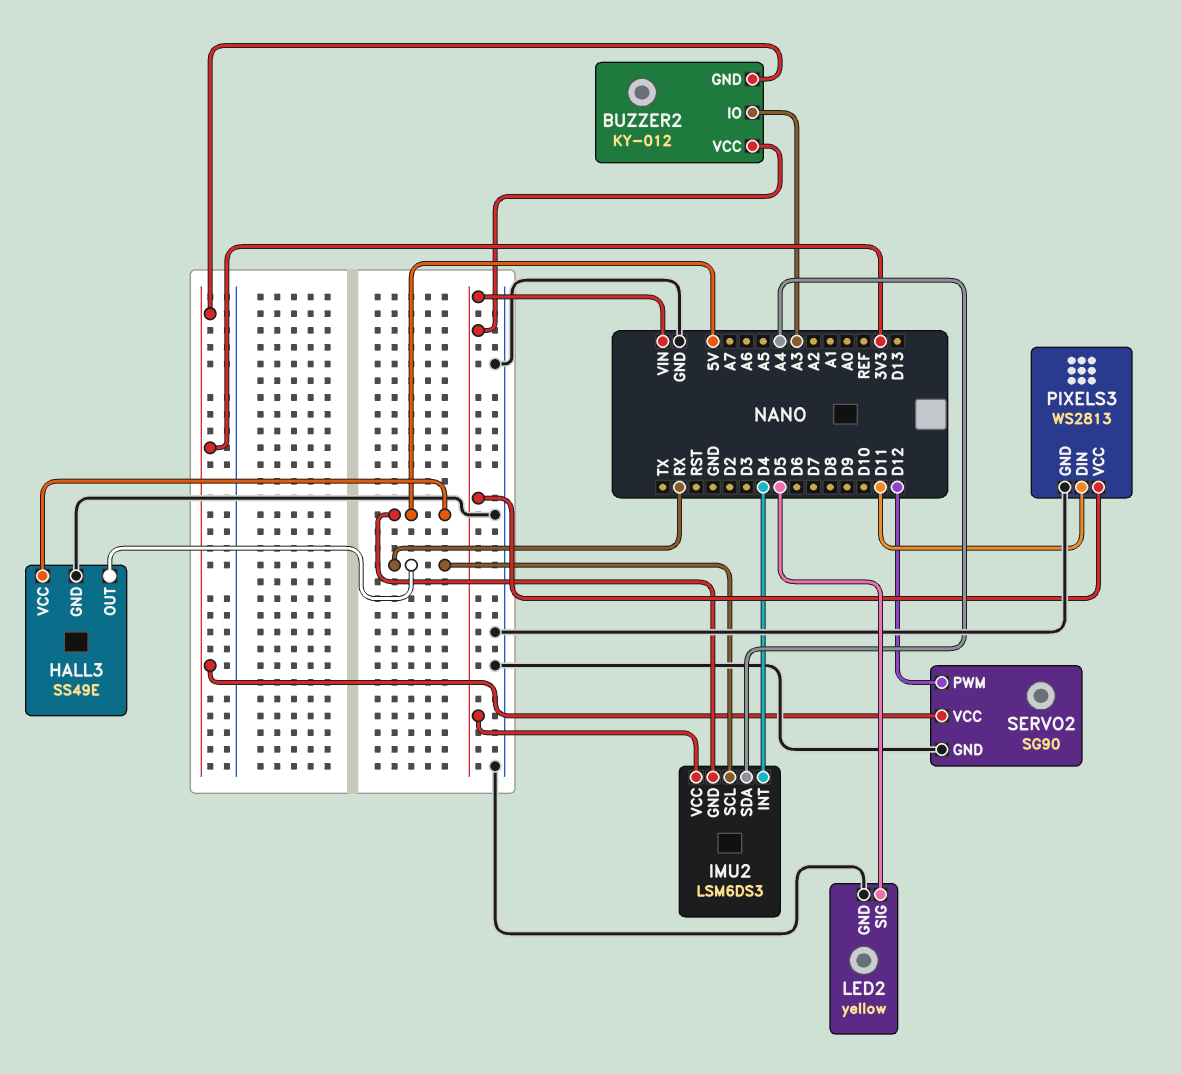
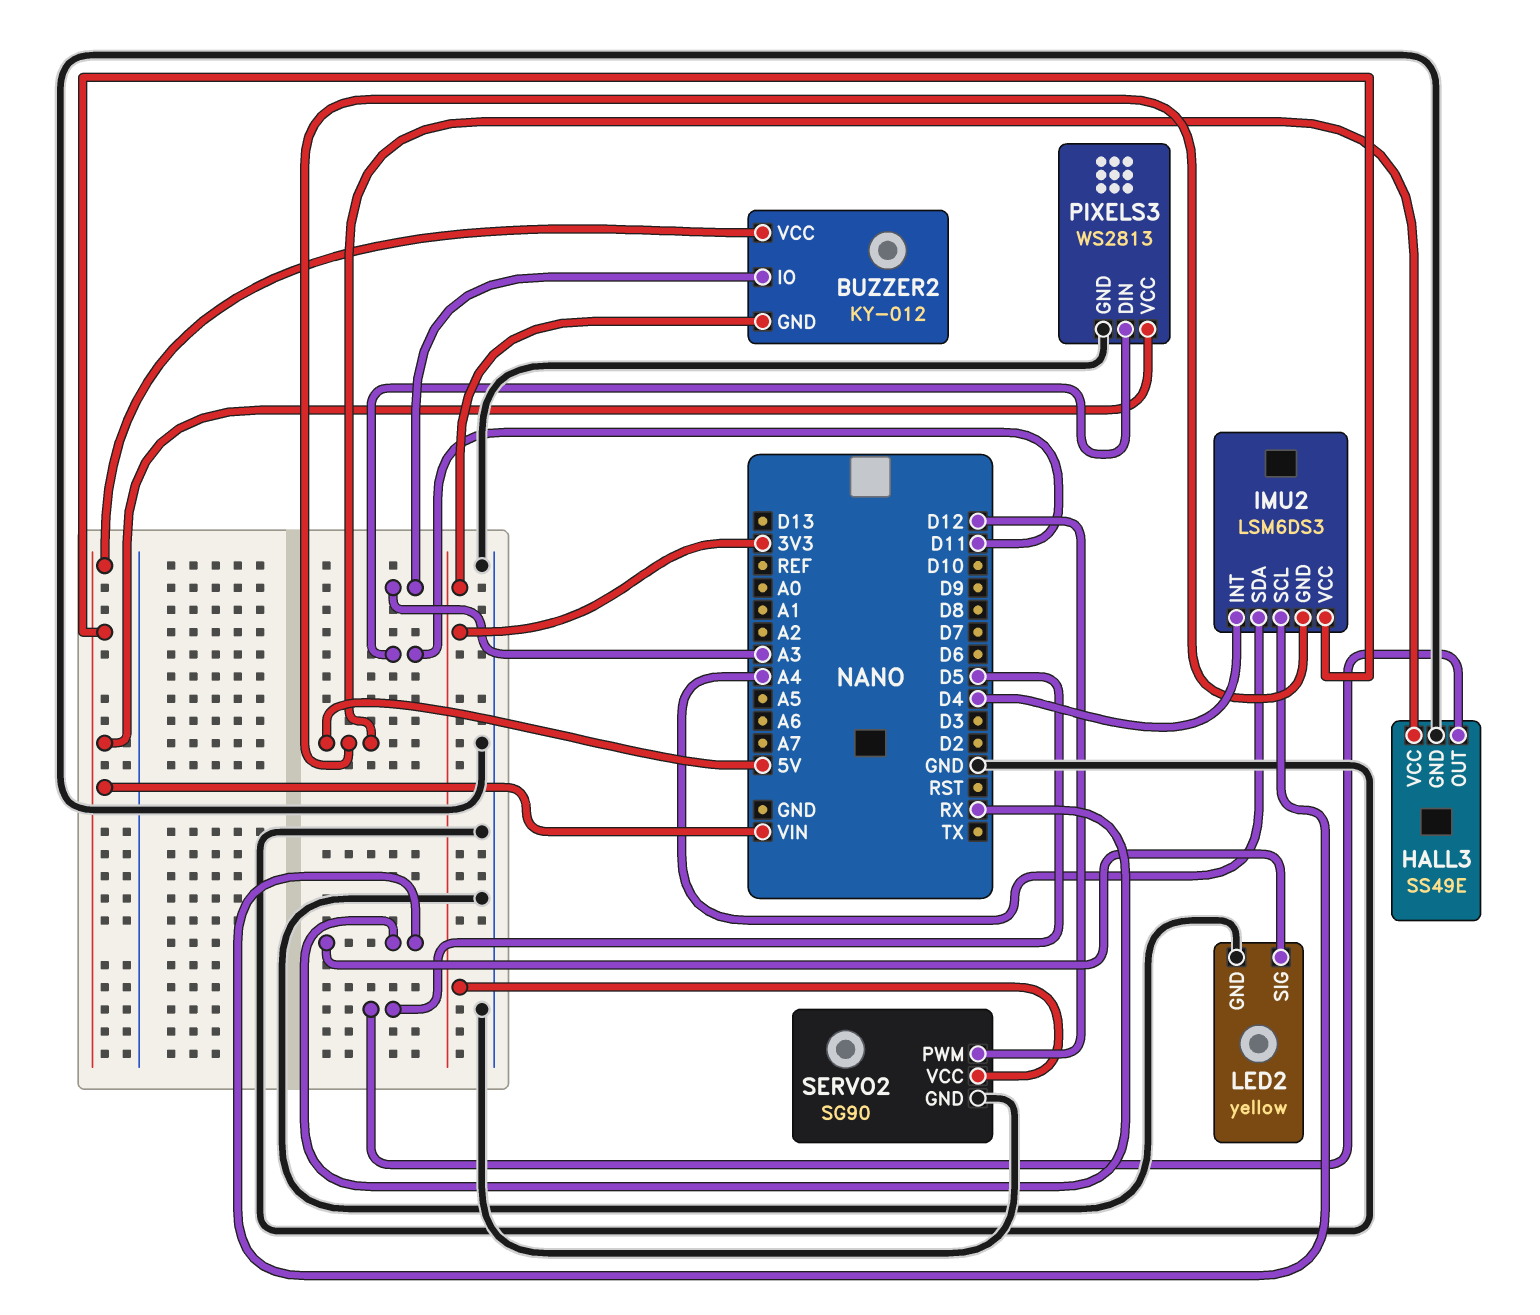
HALL3 pin OUT: RX -> D5
LED2 pin SIG: D5 -> RX

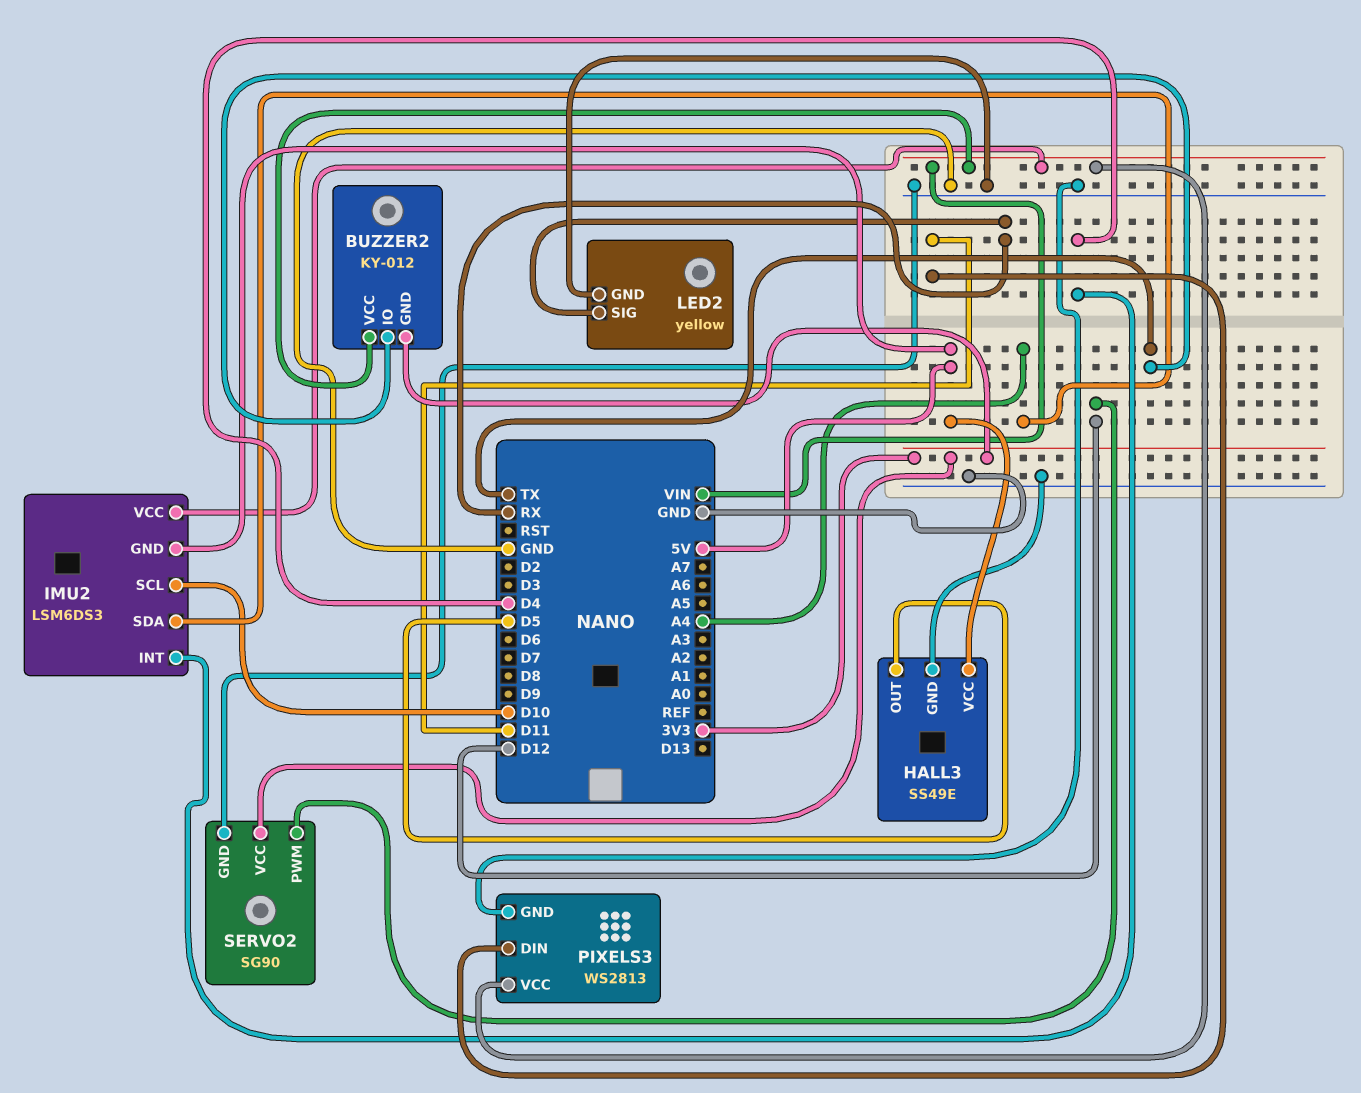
BUZZER2 pin IO: A3 -> TX
IMU2 pin SCL: RX -> D10

